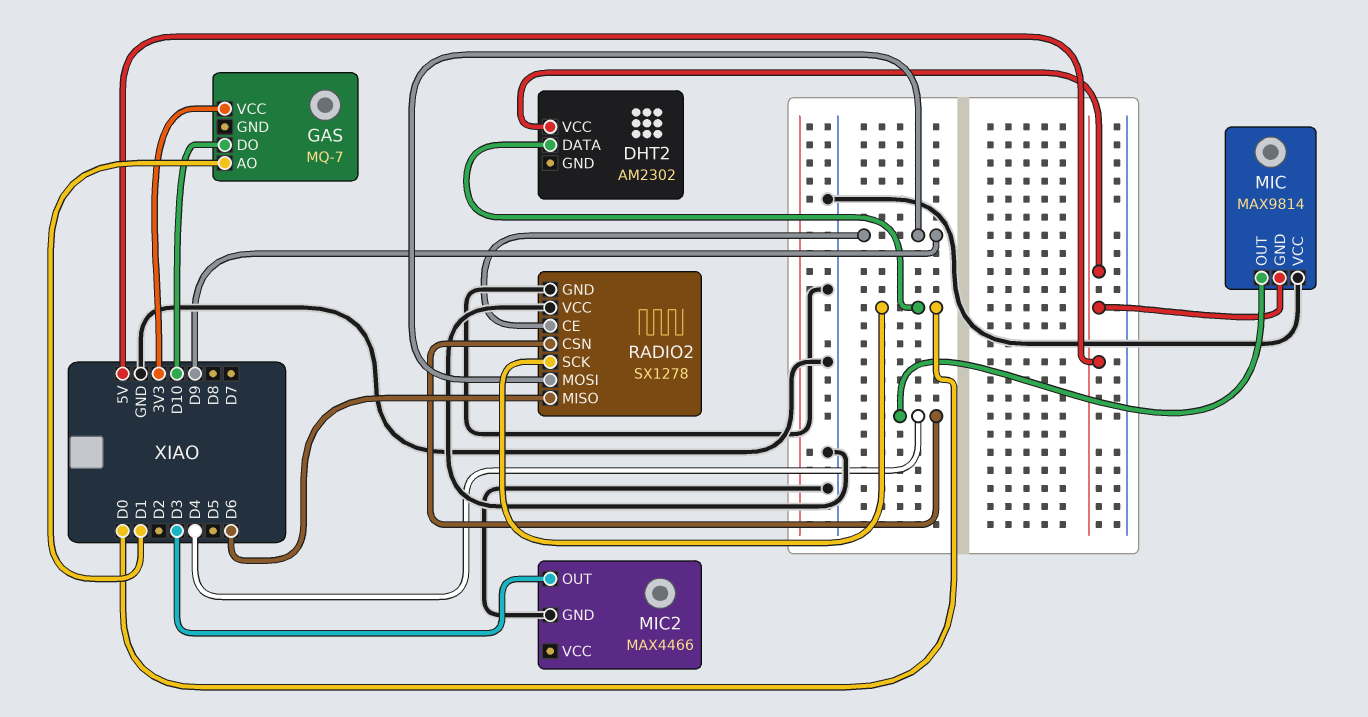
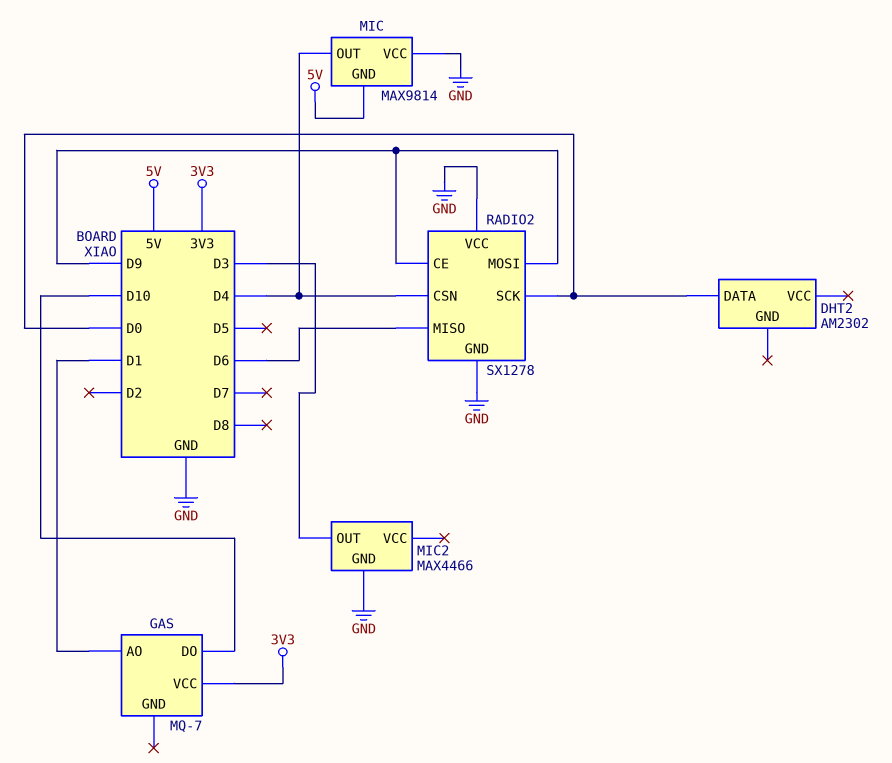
DHT2 pin VCC: 5V -> none

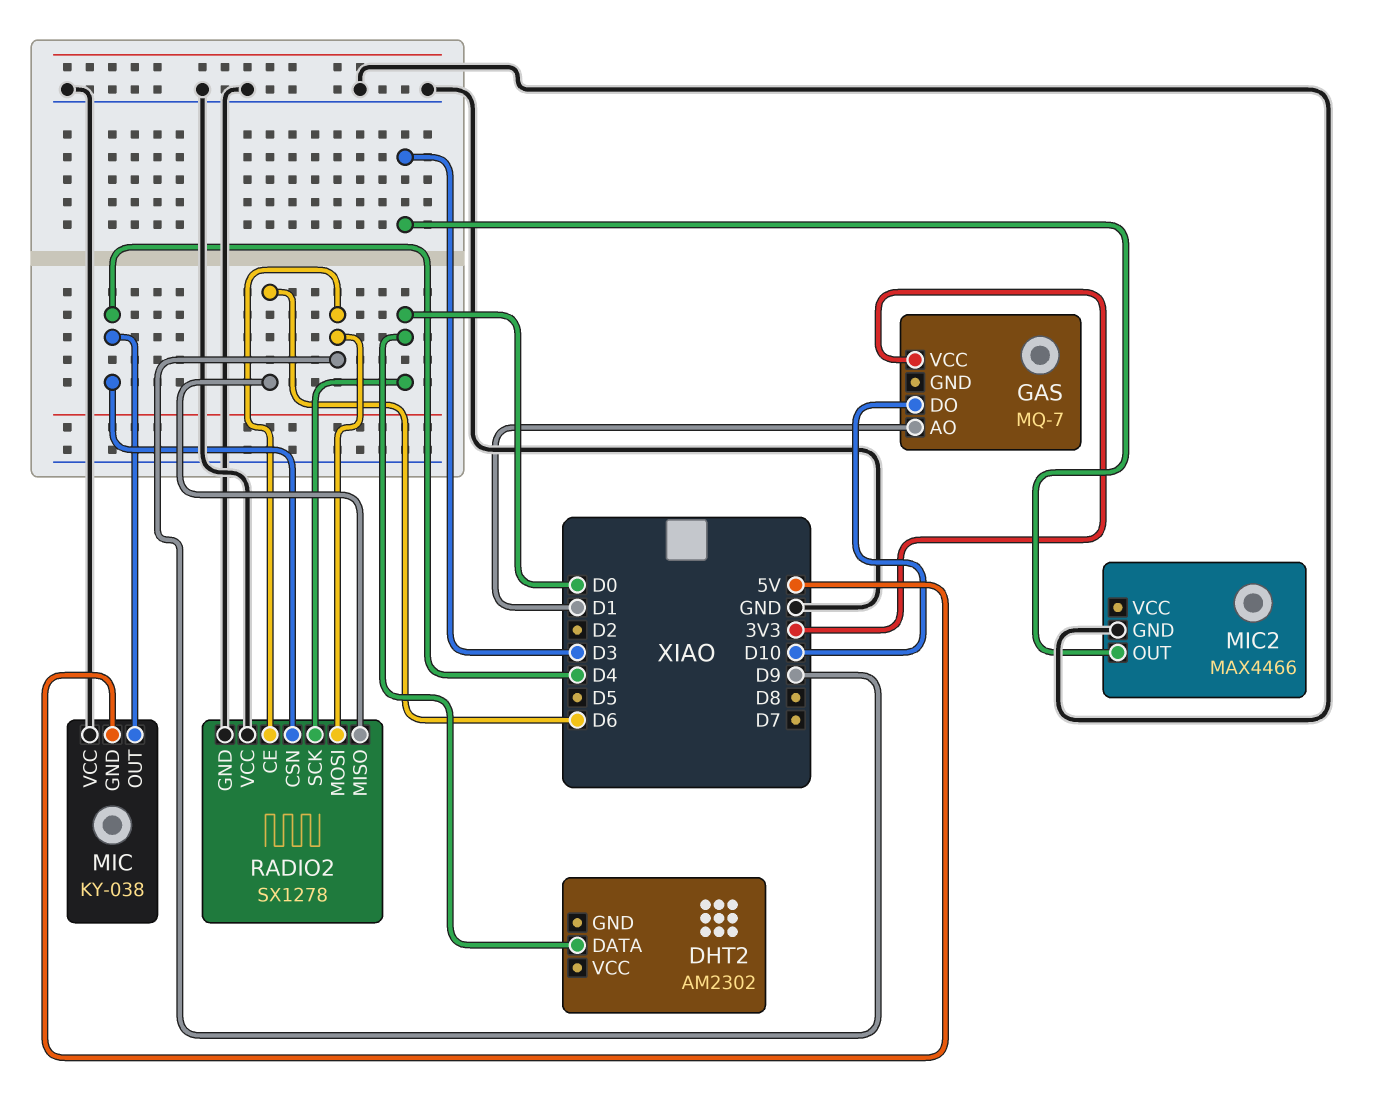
MIC: MAX9814 -> KY-038

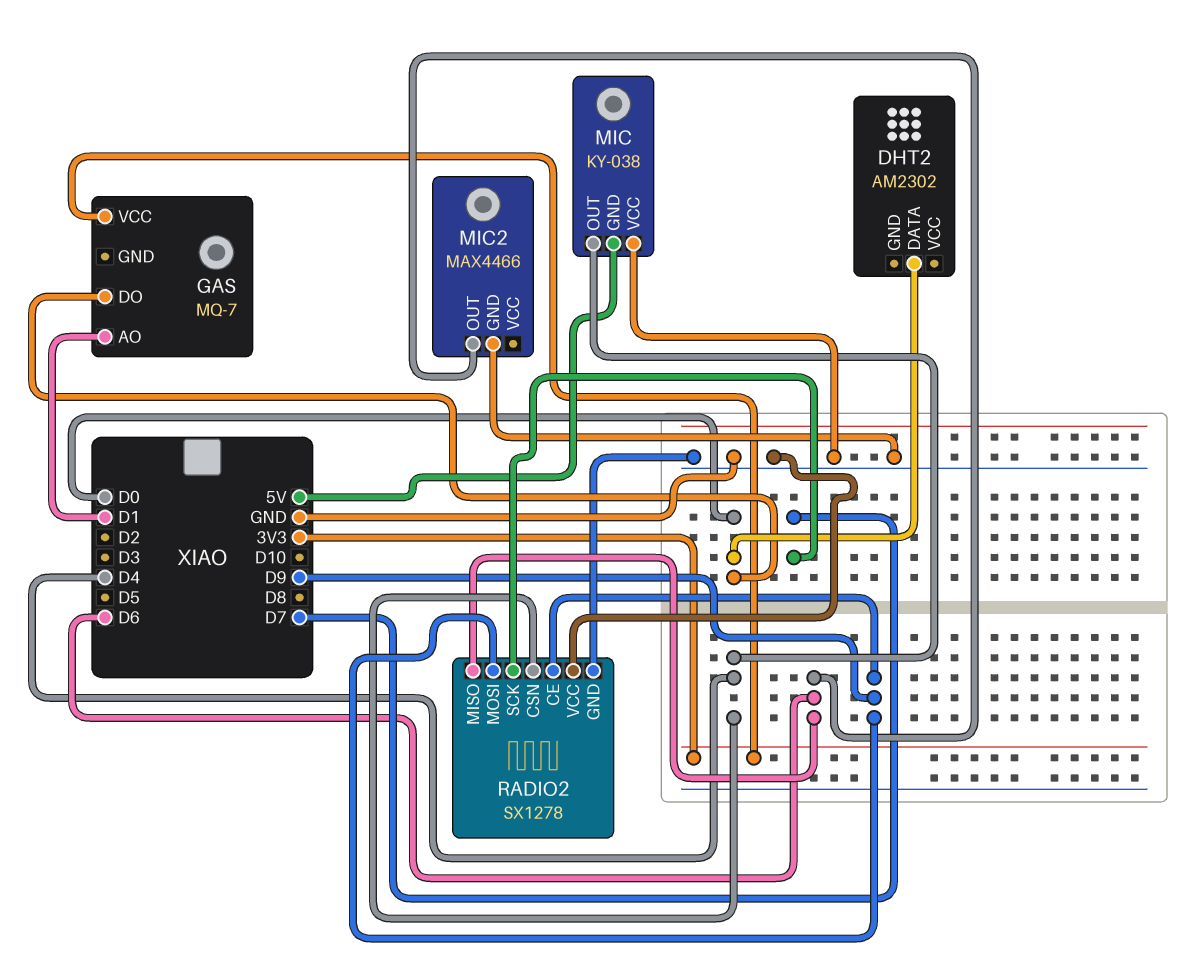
GAS pin DO: D10 -> D0
MIC2 pin OUT: D3 -> D6
RADIO2 pin SCK: D0 -> D7

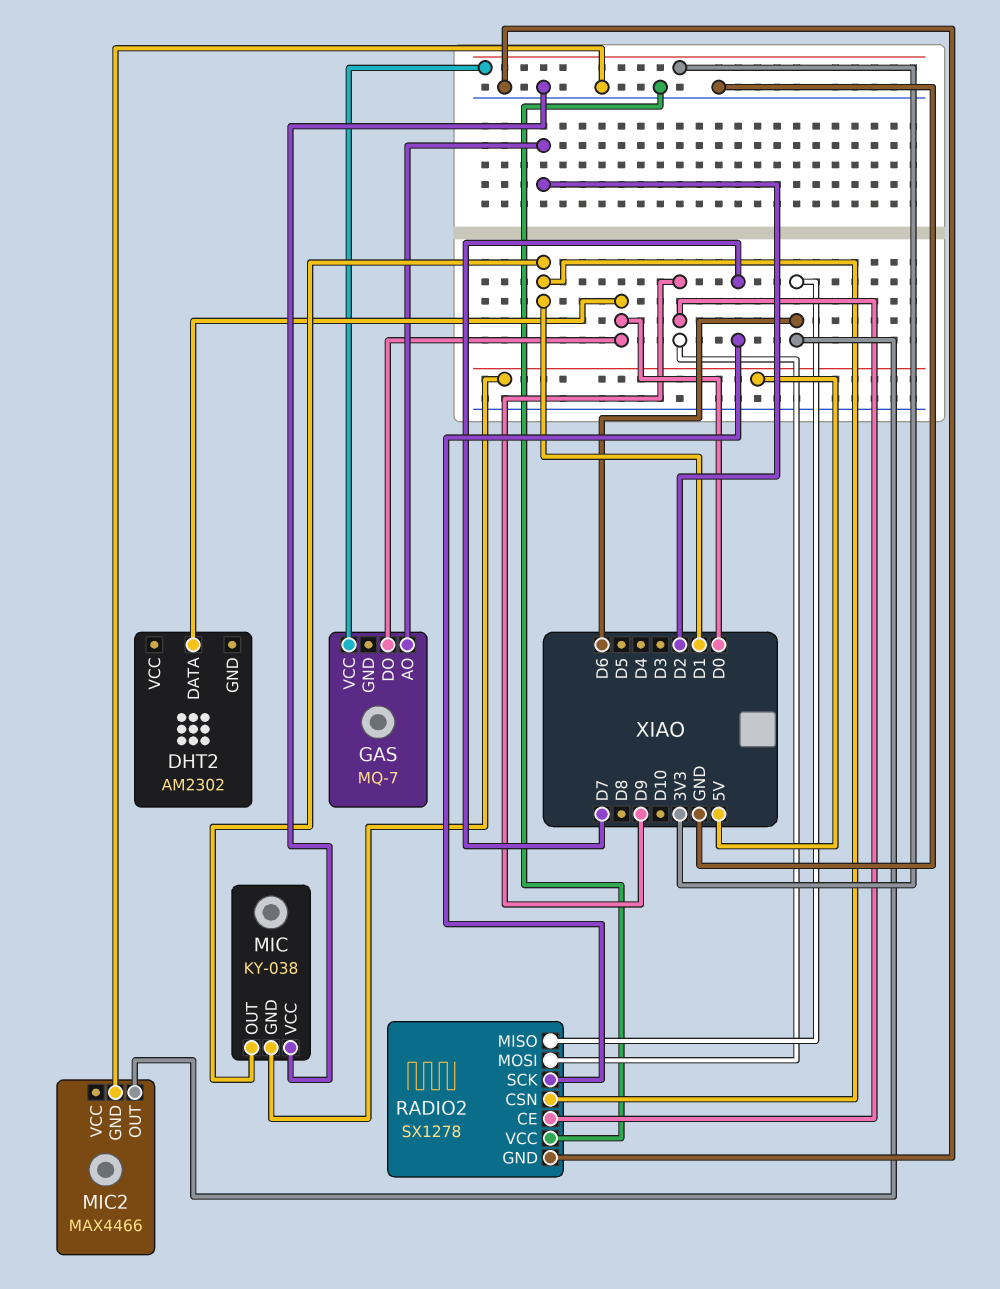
GAS pin AO: D1 -> D2
MIC pin OUT: D4 -> D1
RADIO2 pin CSN: D4 -> D1

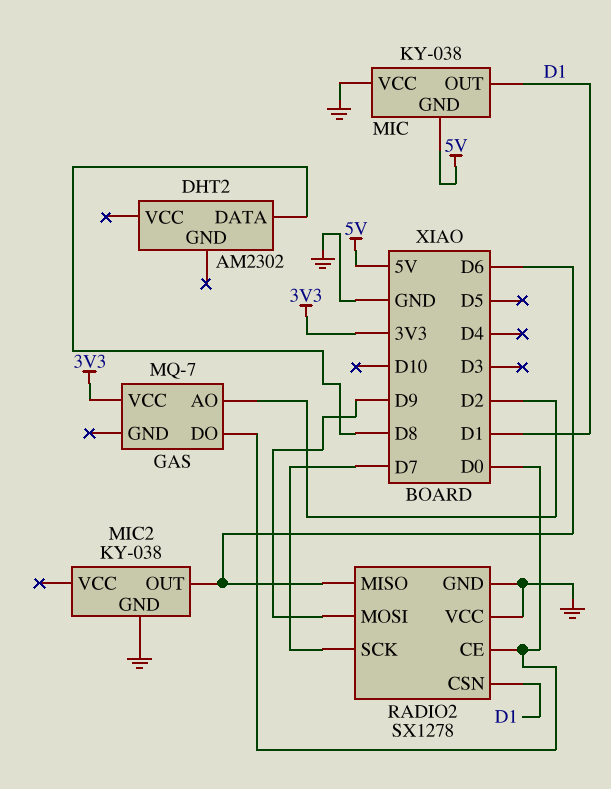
DHT2 pin DATA: D0 -> D8
MIC2: MAX4466 -> KY-038
RADIO2 pin CE: D9 -> D0

